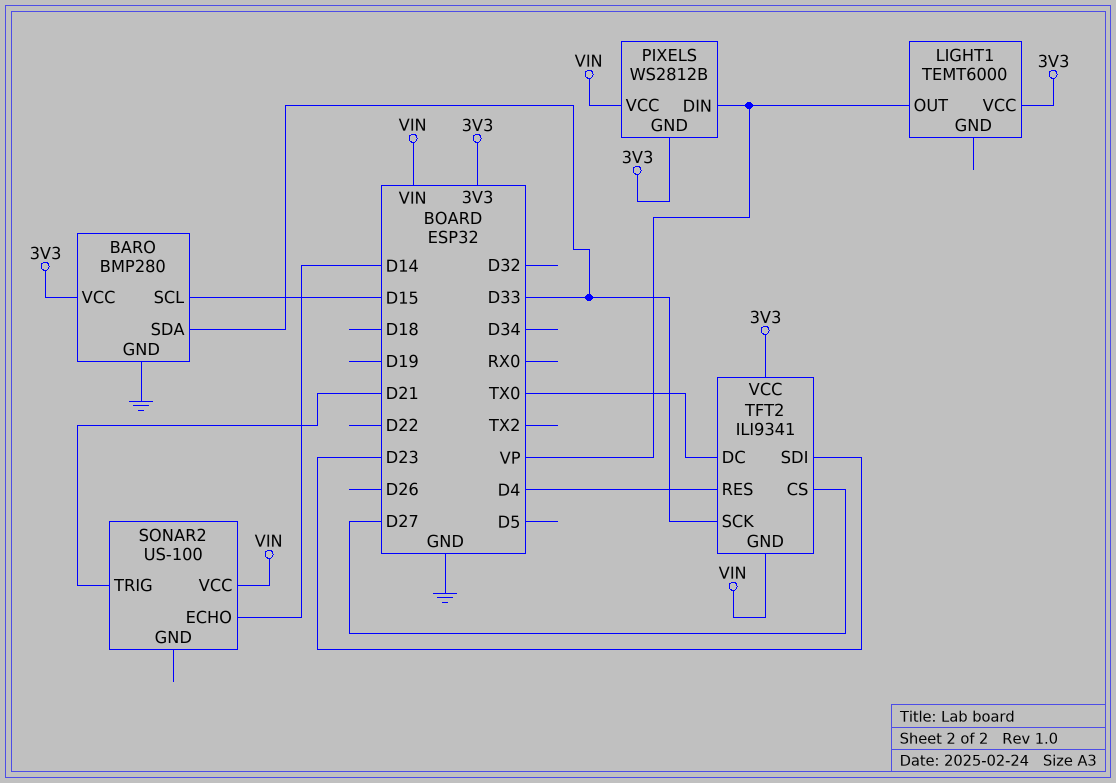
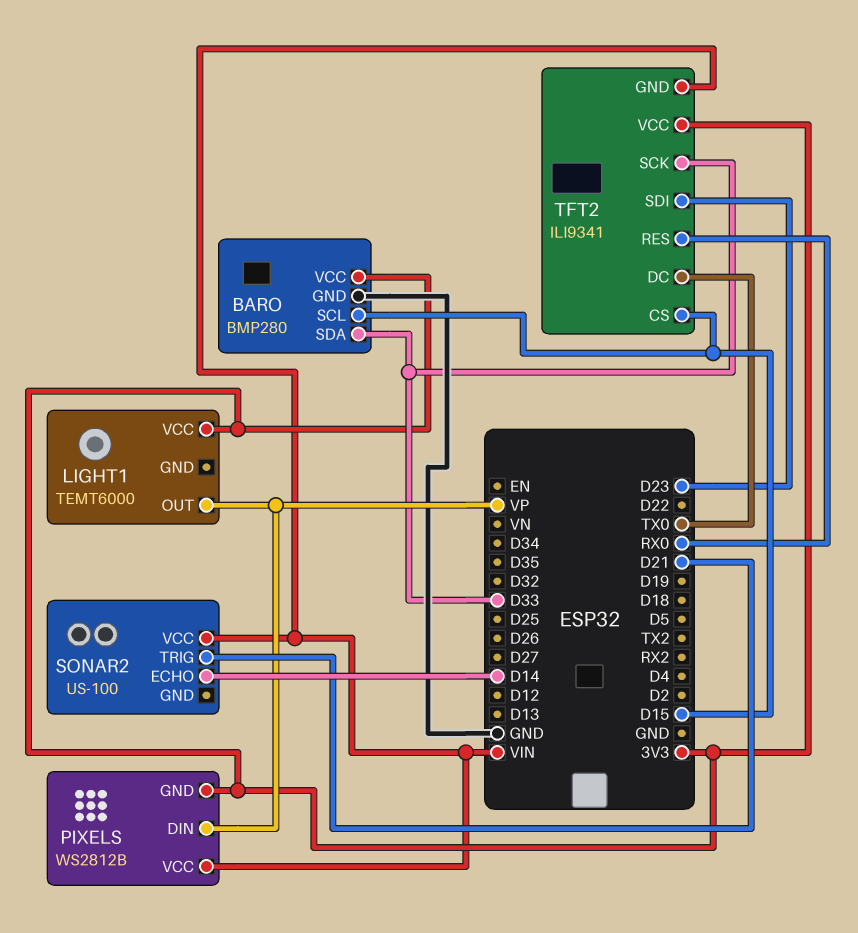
TFT2 pin CS: D27 -> D15
TFT2 pin RES: D4 -> RX0

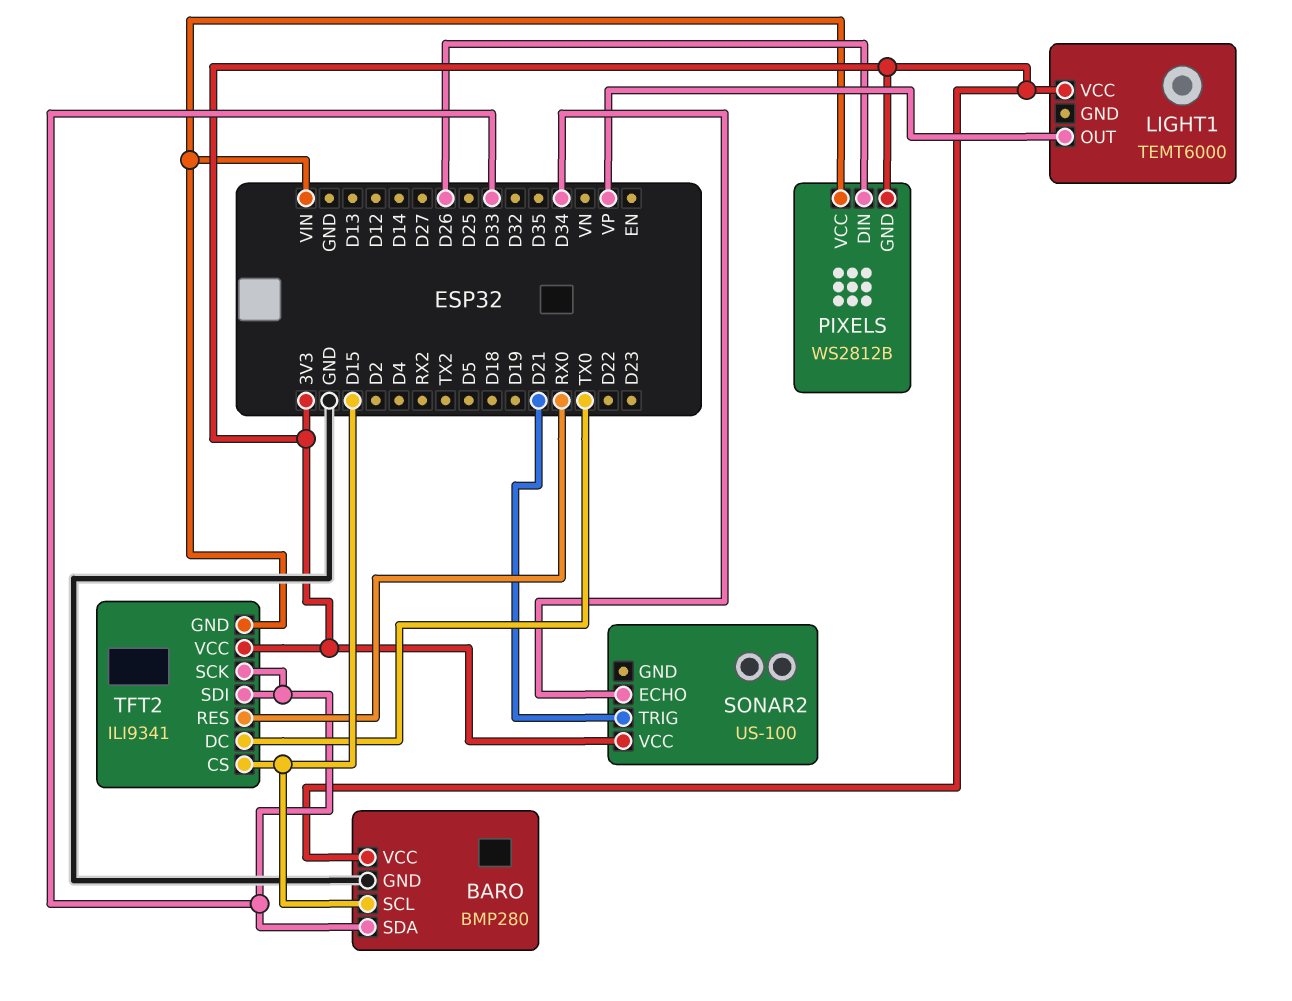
PIXELS pin DIN: VP -> D26
SONAR2 pin ECHO: D14 -> D34
SONAR2 pin VCC: VIN -> 3V3
TFT2 pin SDI: D23 -> D33

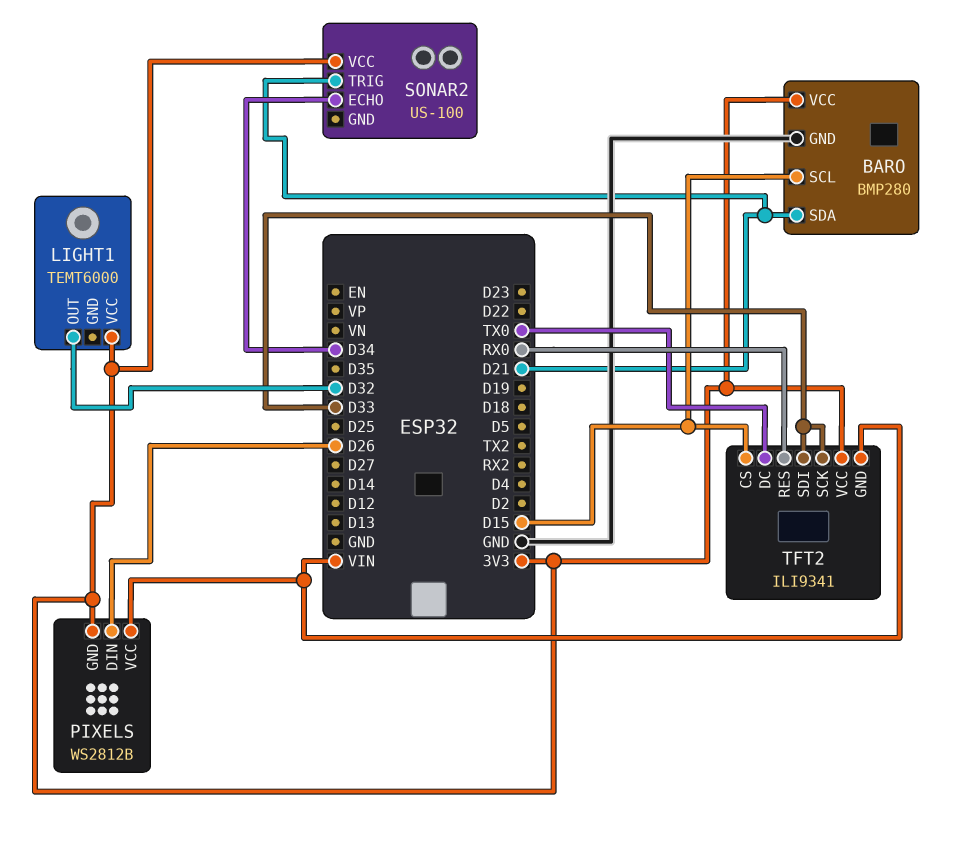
BARO pin SDA: D33 -> D21
LIGHT1 pin OUT: VP -> D32

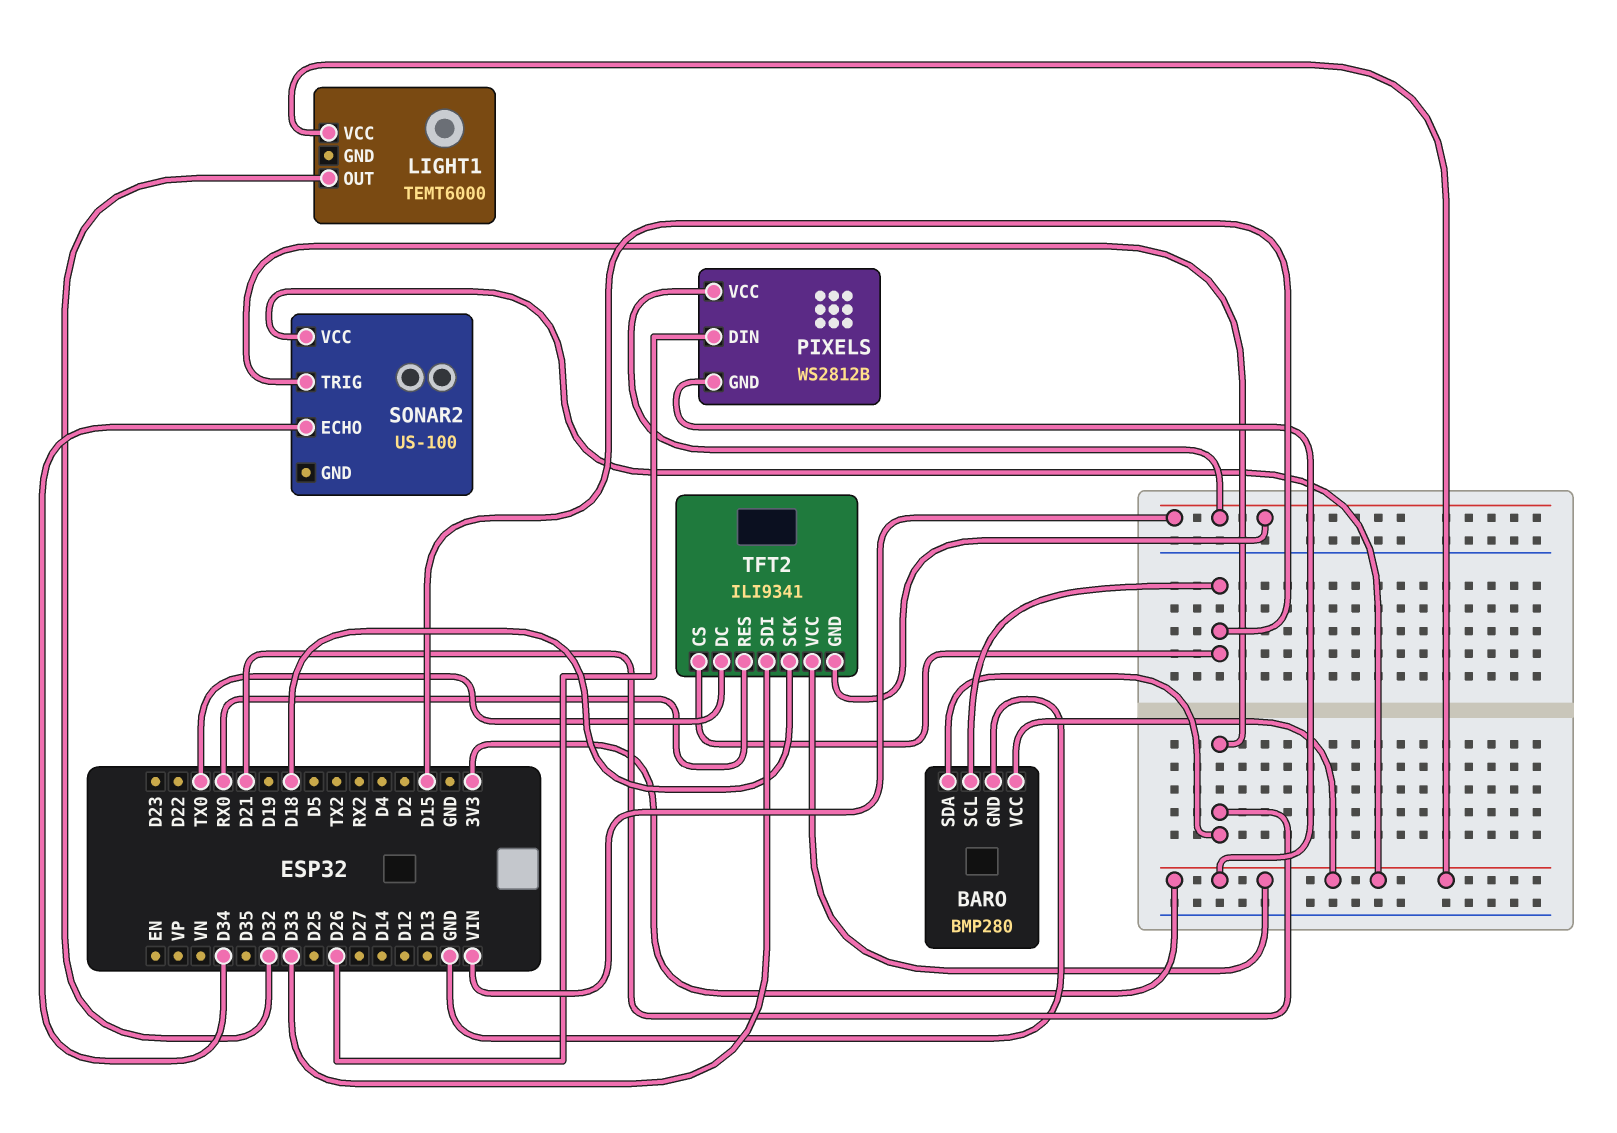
TFT2 pin SCK: D33 -> D18

